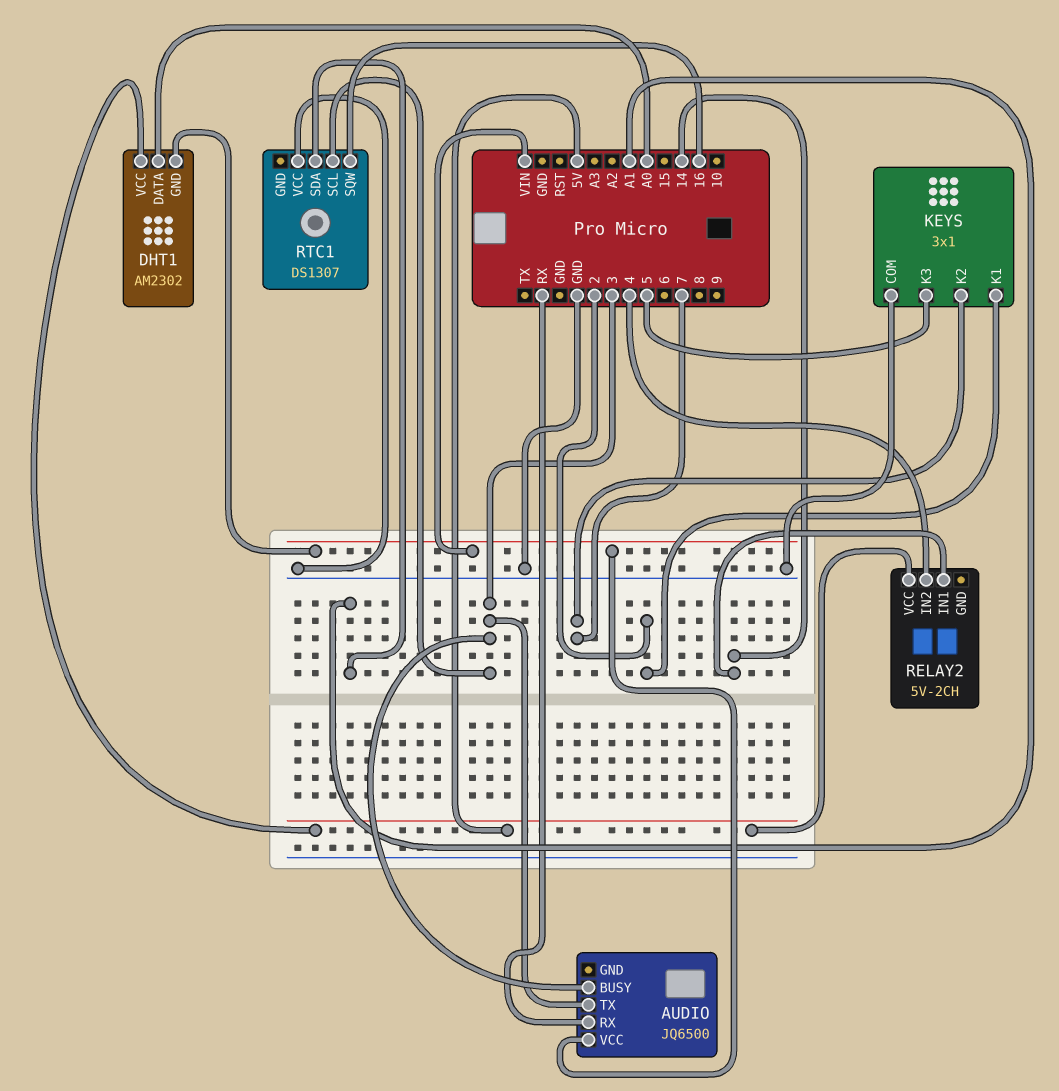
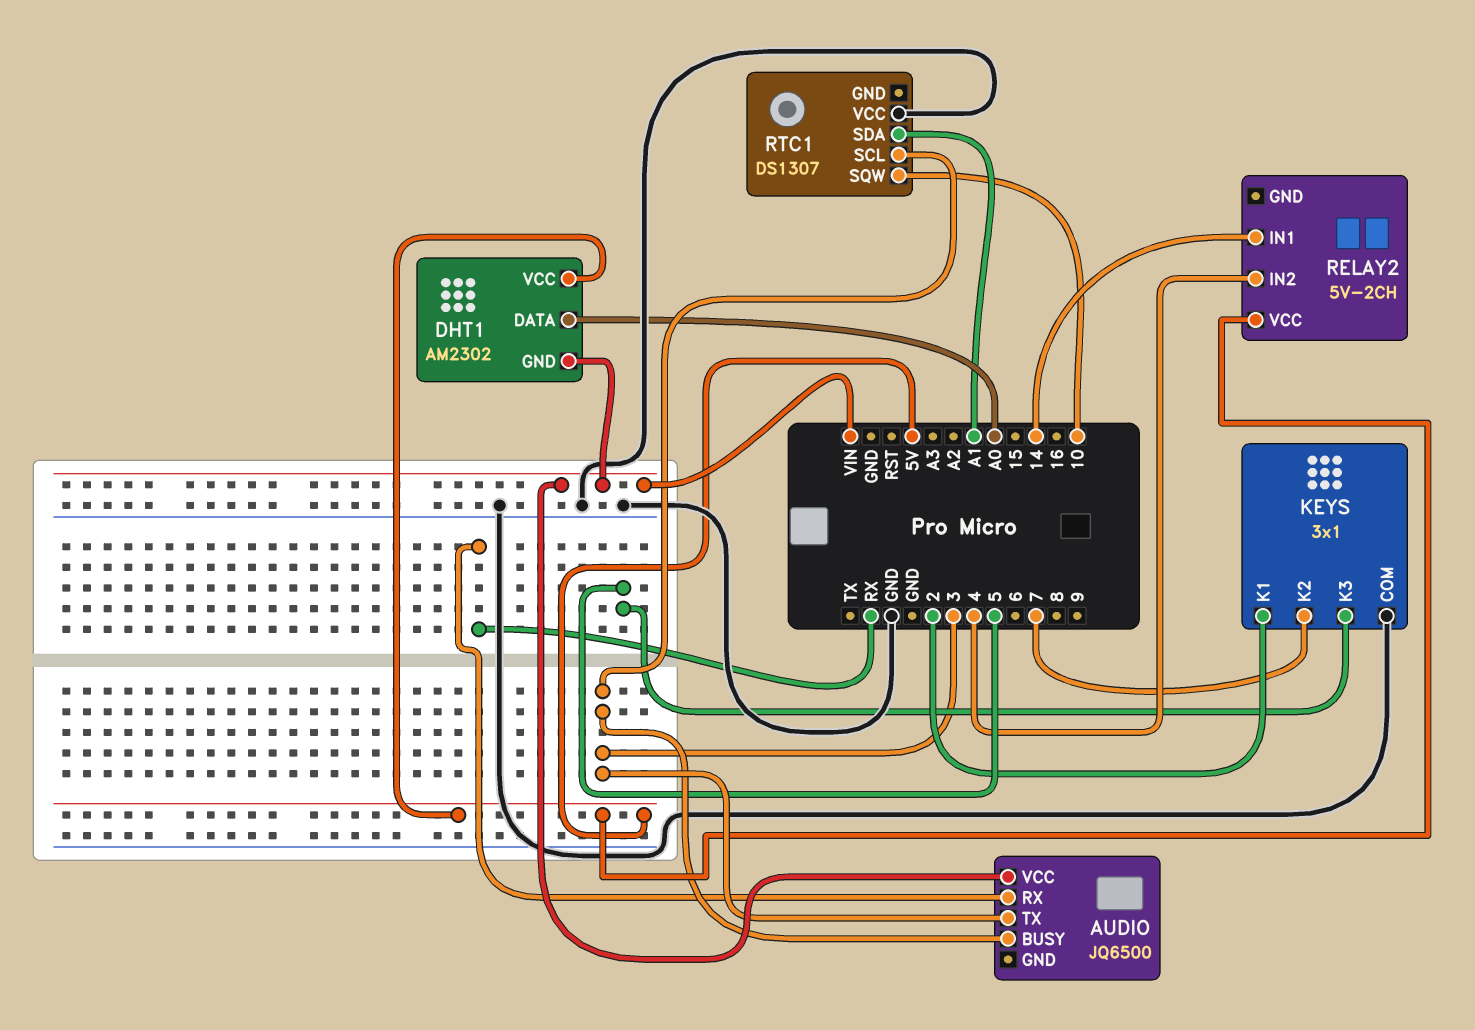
RTC1 pin SQW: 16 -> 10

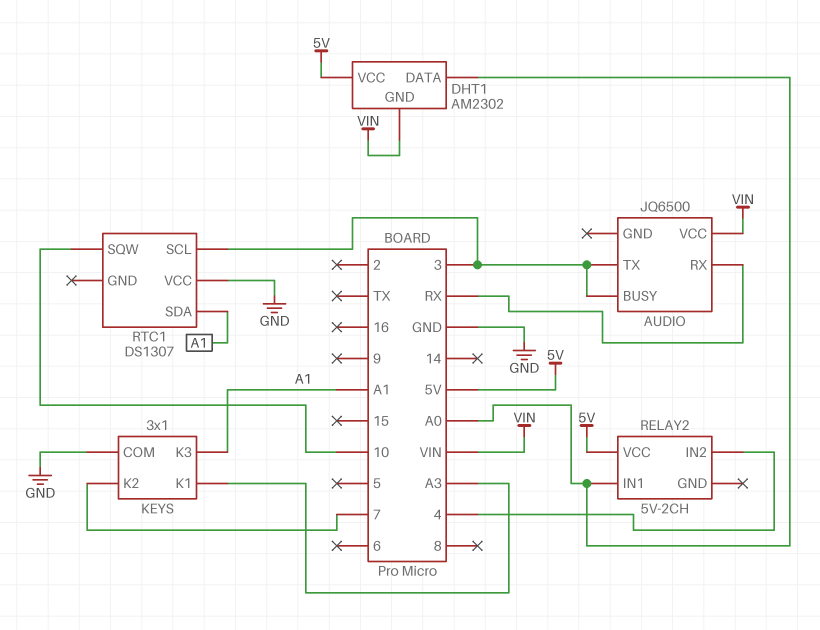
KEYS pin K1: 2 -> A3
KEYS pin K3: 5 -> A1
RELAY2 pin IN1: 14 -> A0

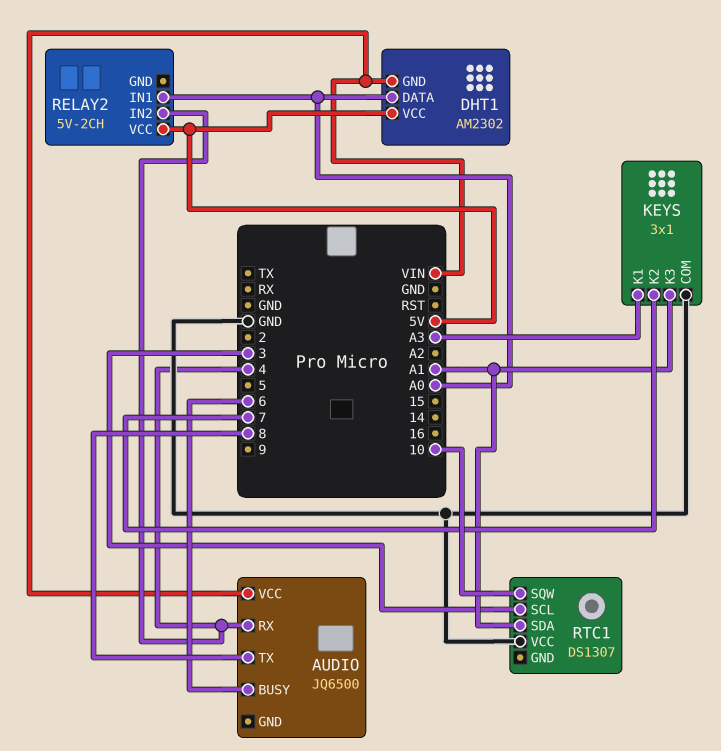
AUDIO pin BUSY: 3 -> 6
AUDIO pin RX: RX -> 4
AUDIO pin TX: 3 -> 8

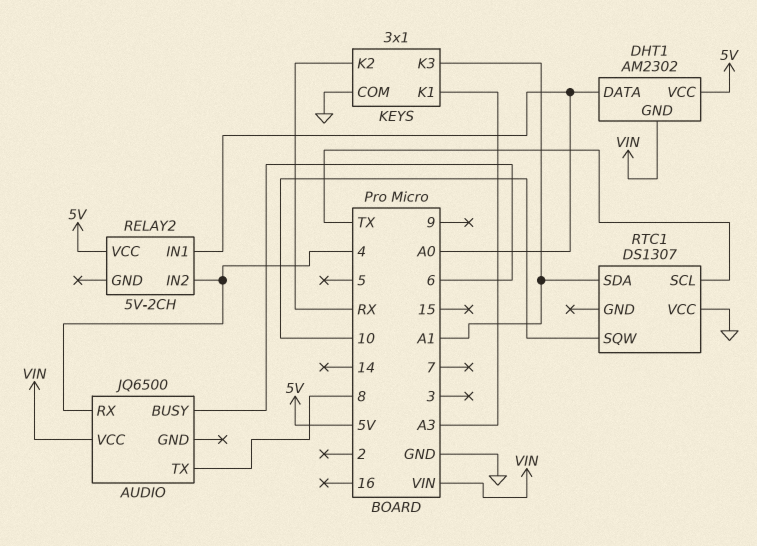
KEYS pin K2: 7 -> RX
RTC1 pin SCL: 3 -> TX

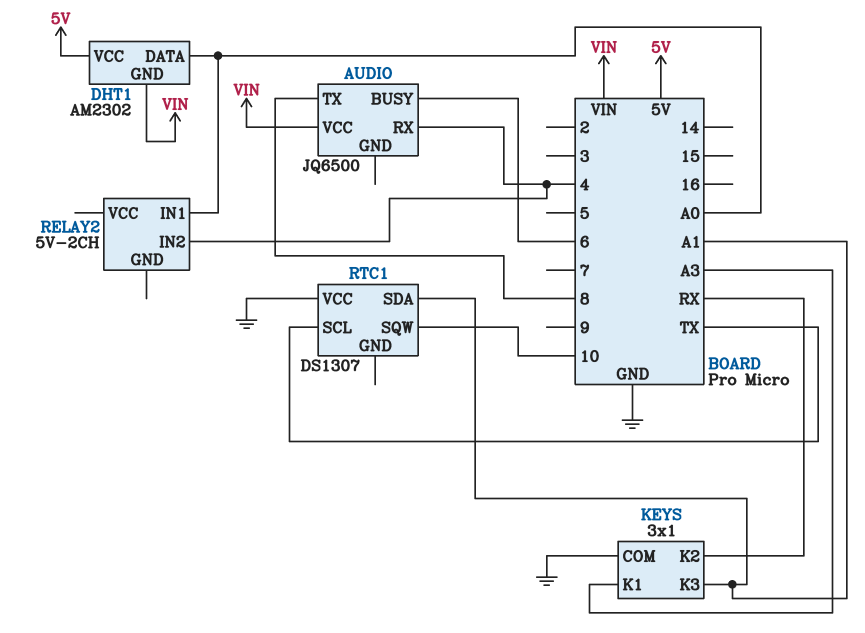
RELAY2 pin VCC: 5V -> none

